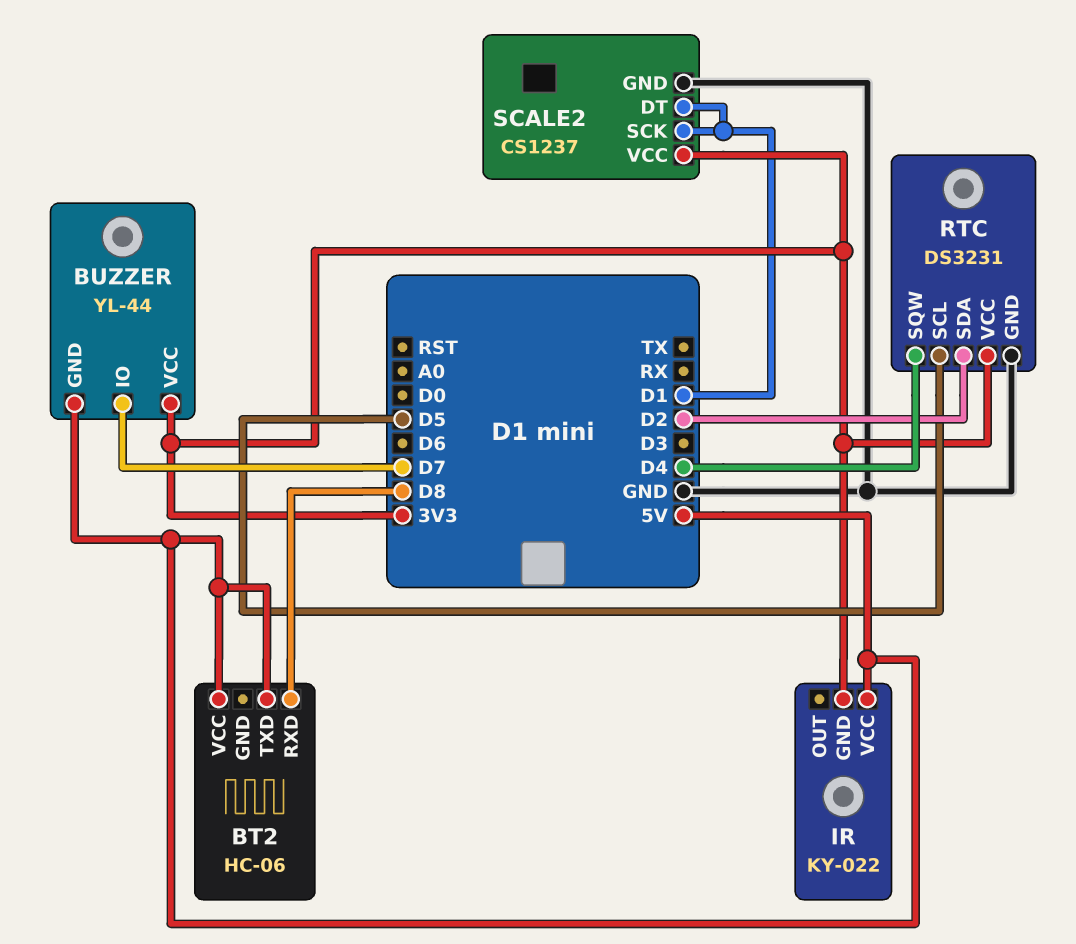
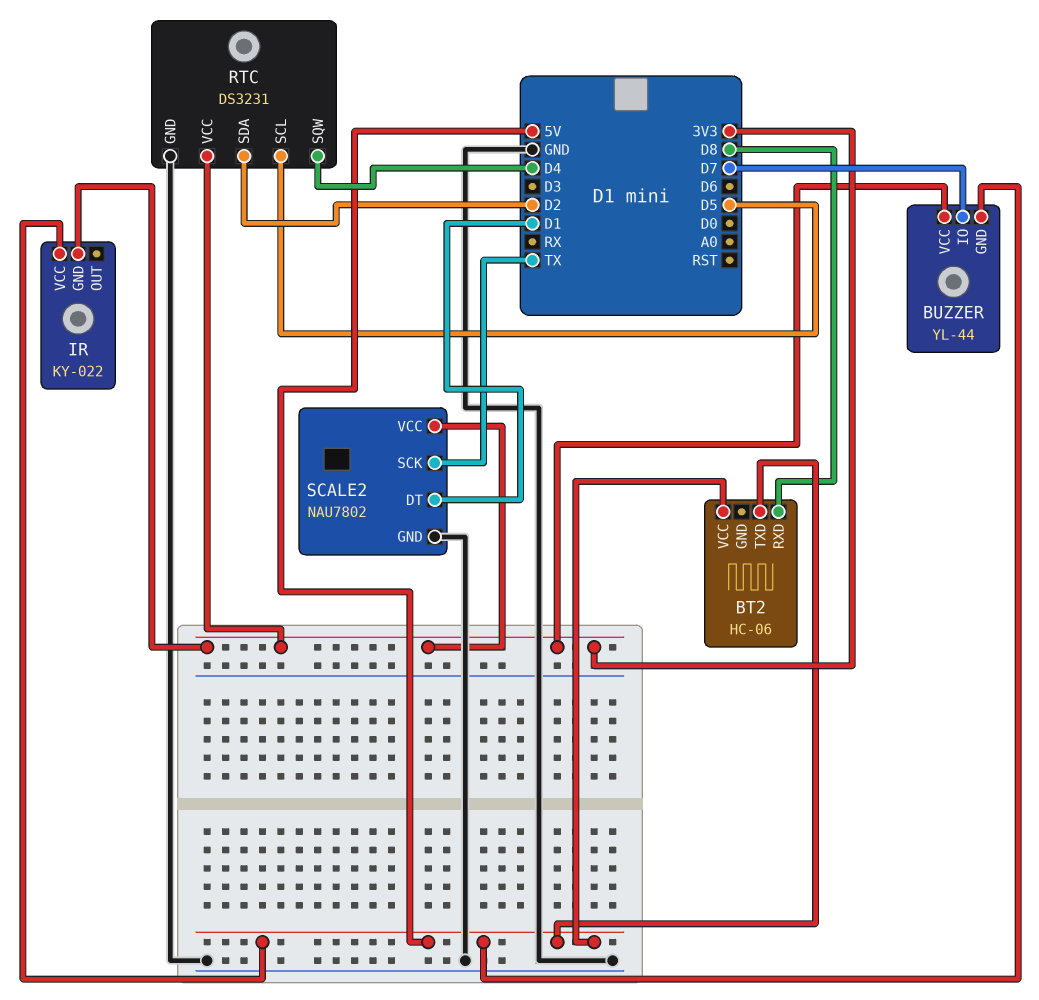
SCALE2: CS1237 -> NAU7802
SCALE2 pin SCK: D1 -> TX

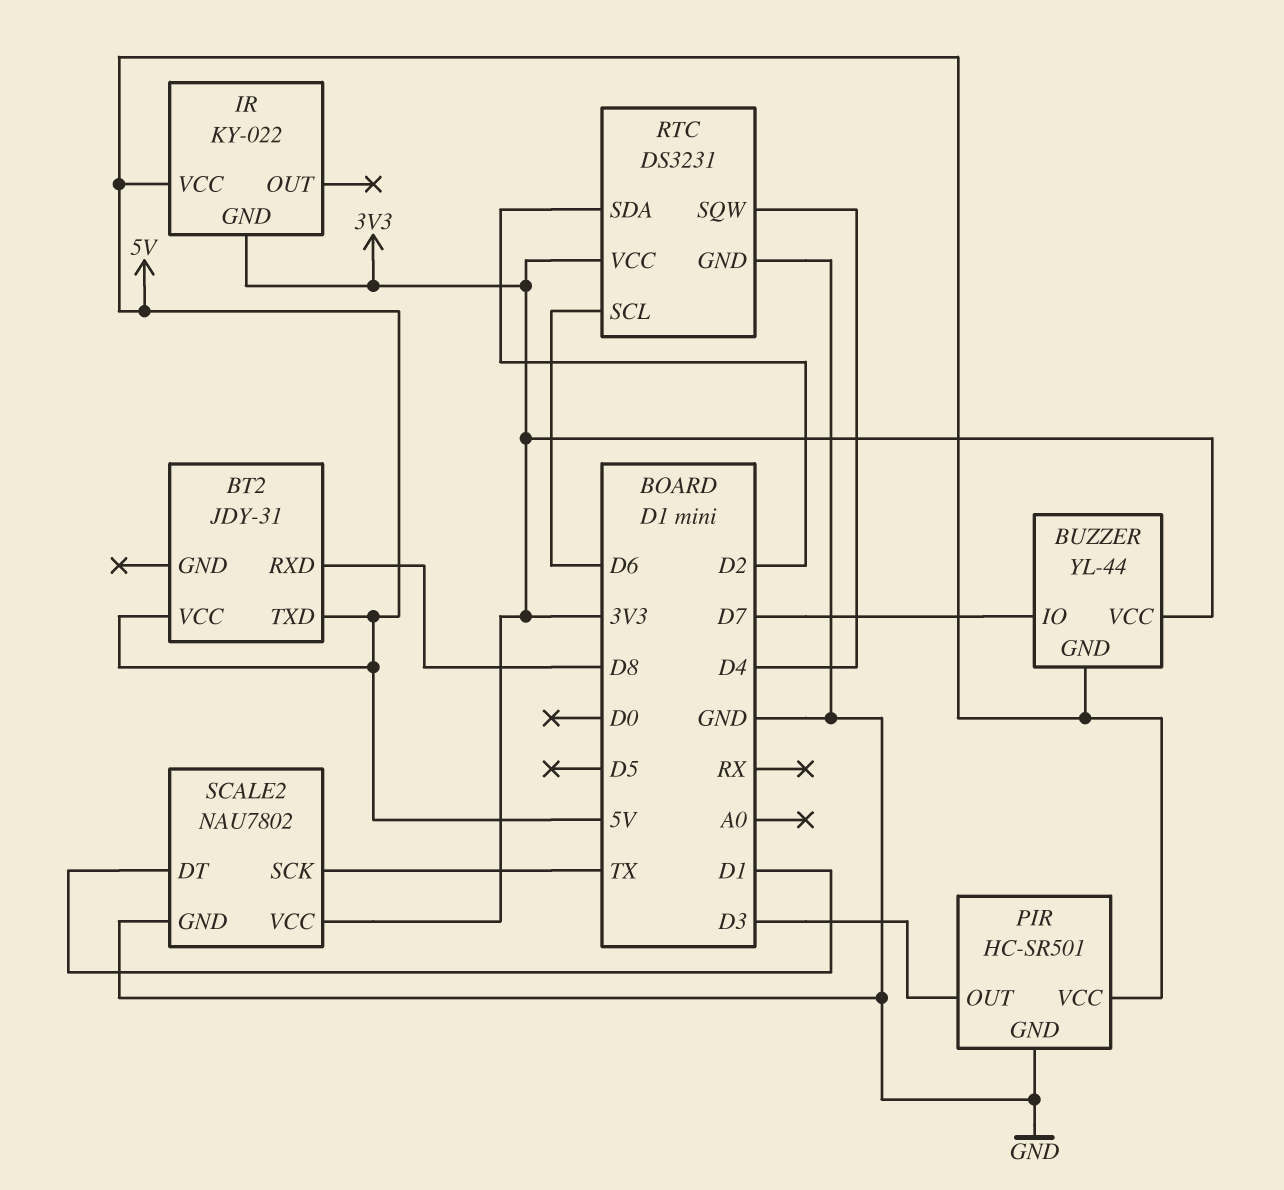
BT2: HC-06 -> JDY-31
PIR: none -> HC-SR501
PIR pin GND: none -> GND
PIR pin OUT: none -> D3
PIR pin VCC: none -> 5V
RTC pin SCL: D5 -> D6

